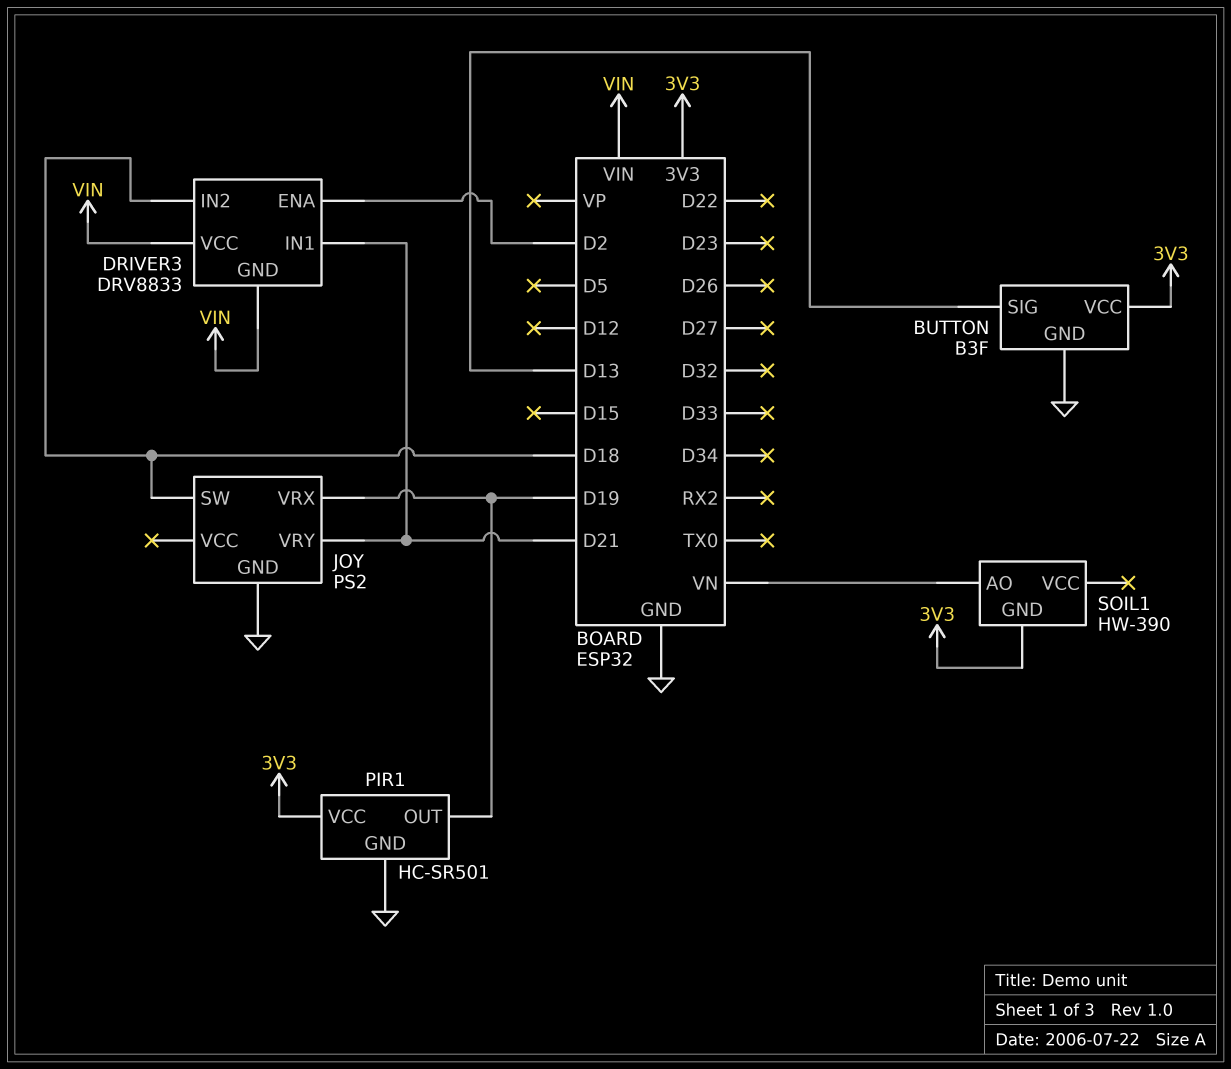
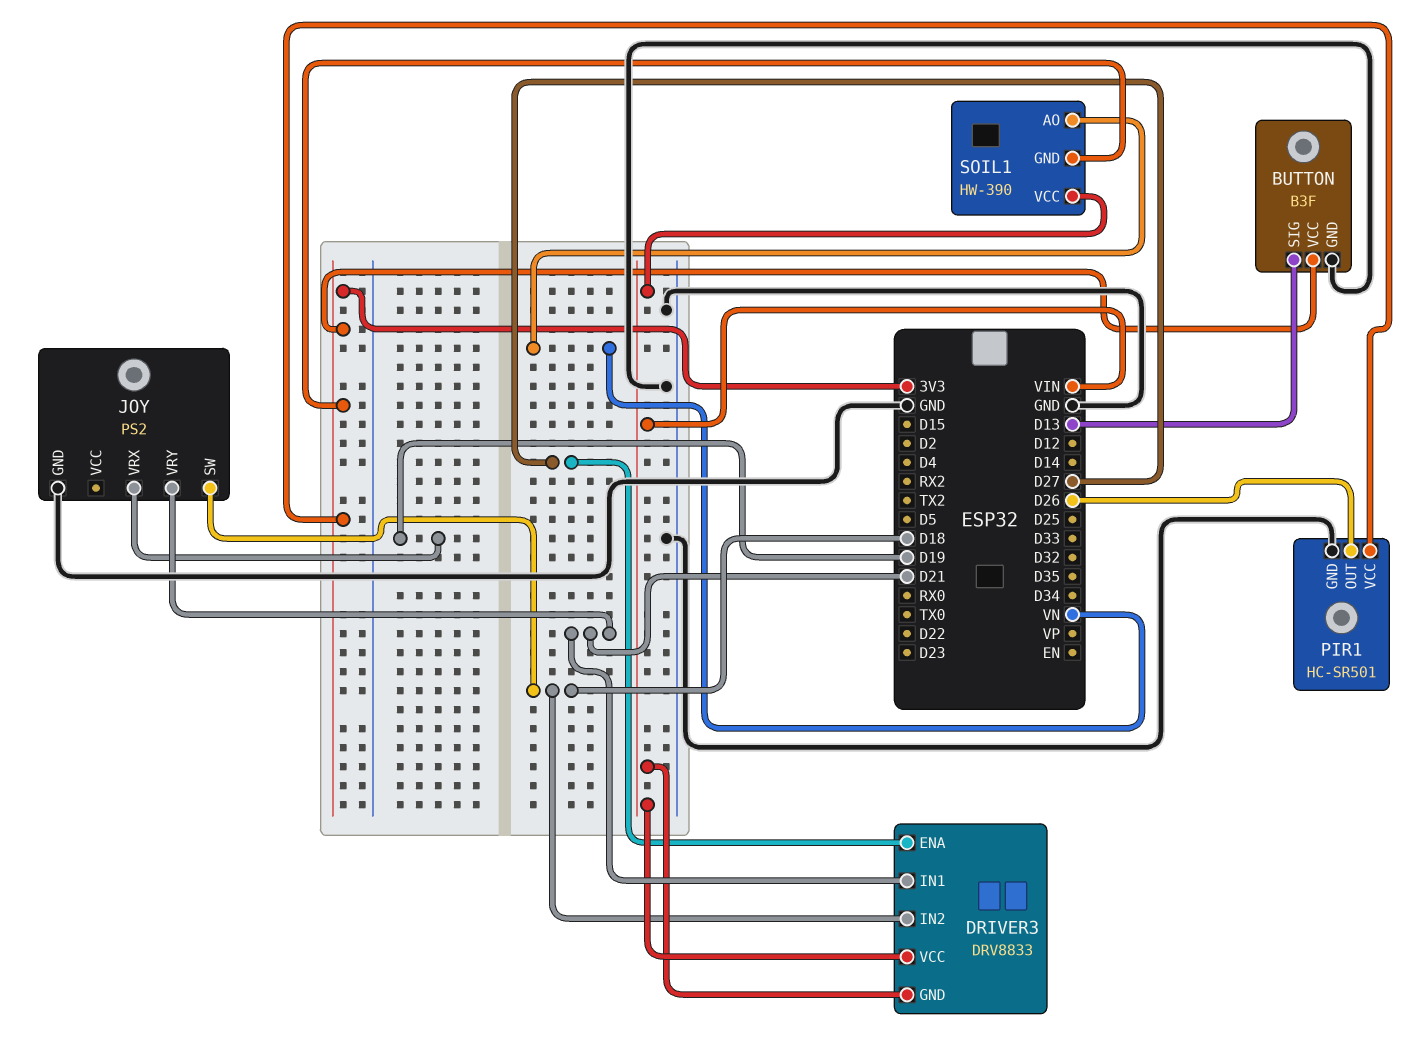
DRIVER3 pin ENA: D2 -> D27
PIR1 pin OUT: D19 -> D26
SOIL1 pin VCC: none -> VIN

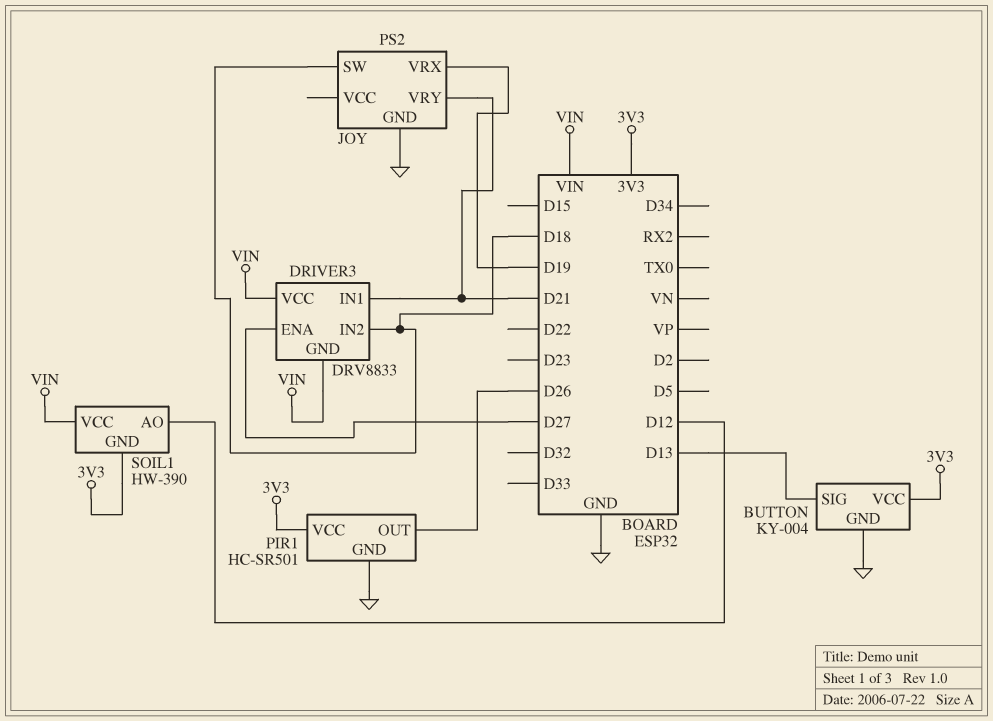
BUTTON: B3F -> KY-004
SOIL1 pin AO: VN -> D12

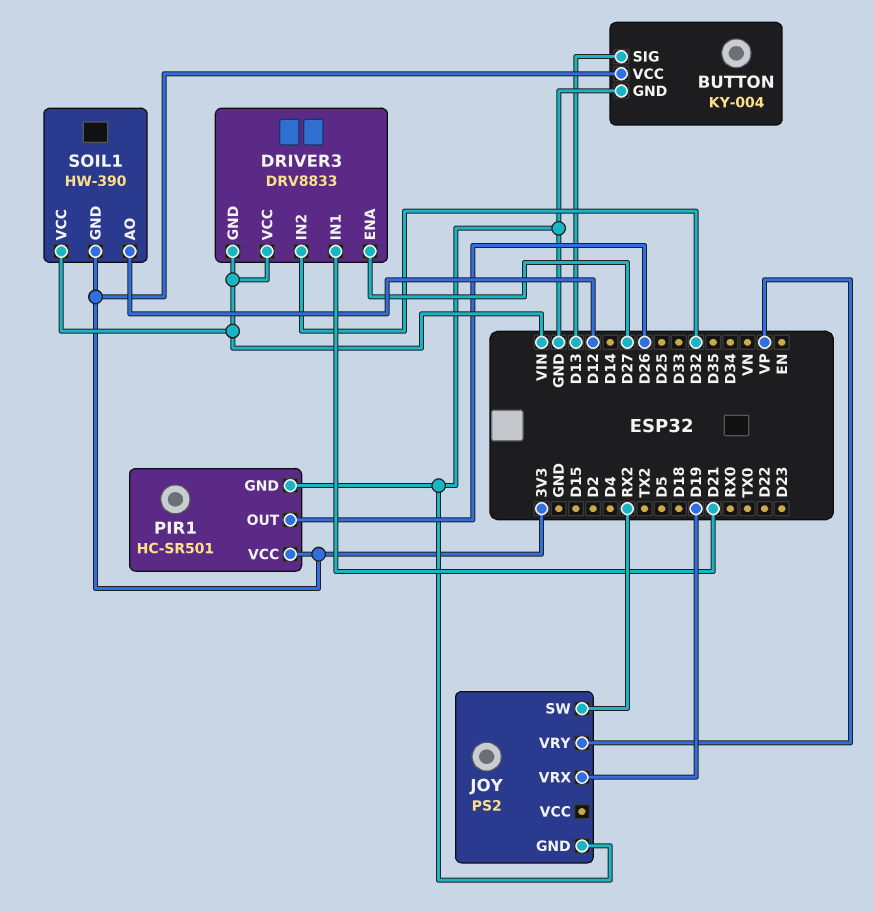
DRIVER3 pin IN2: D18 -> D32
JOY pin SW: D18 -> RX2
JOY pin VRY: D21 -> VP

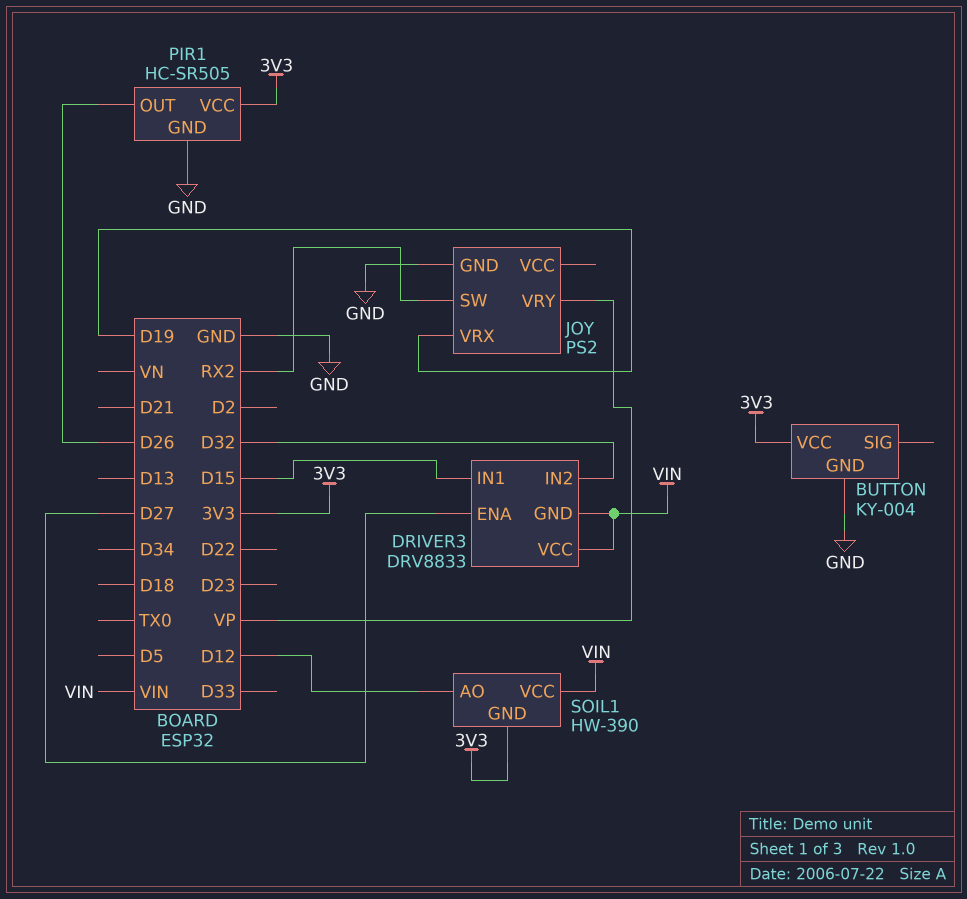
BUTTON pin SIG: D13 -> none
DRIVER3 pin IN1: D21 -> D15
PIR1: HC-SR501 -> HC-SR505

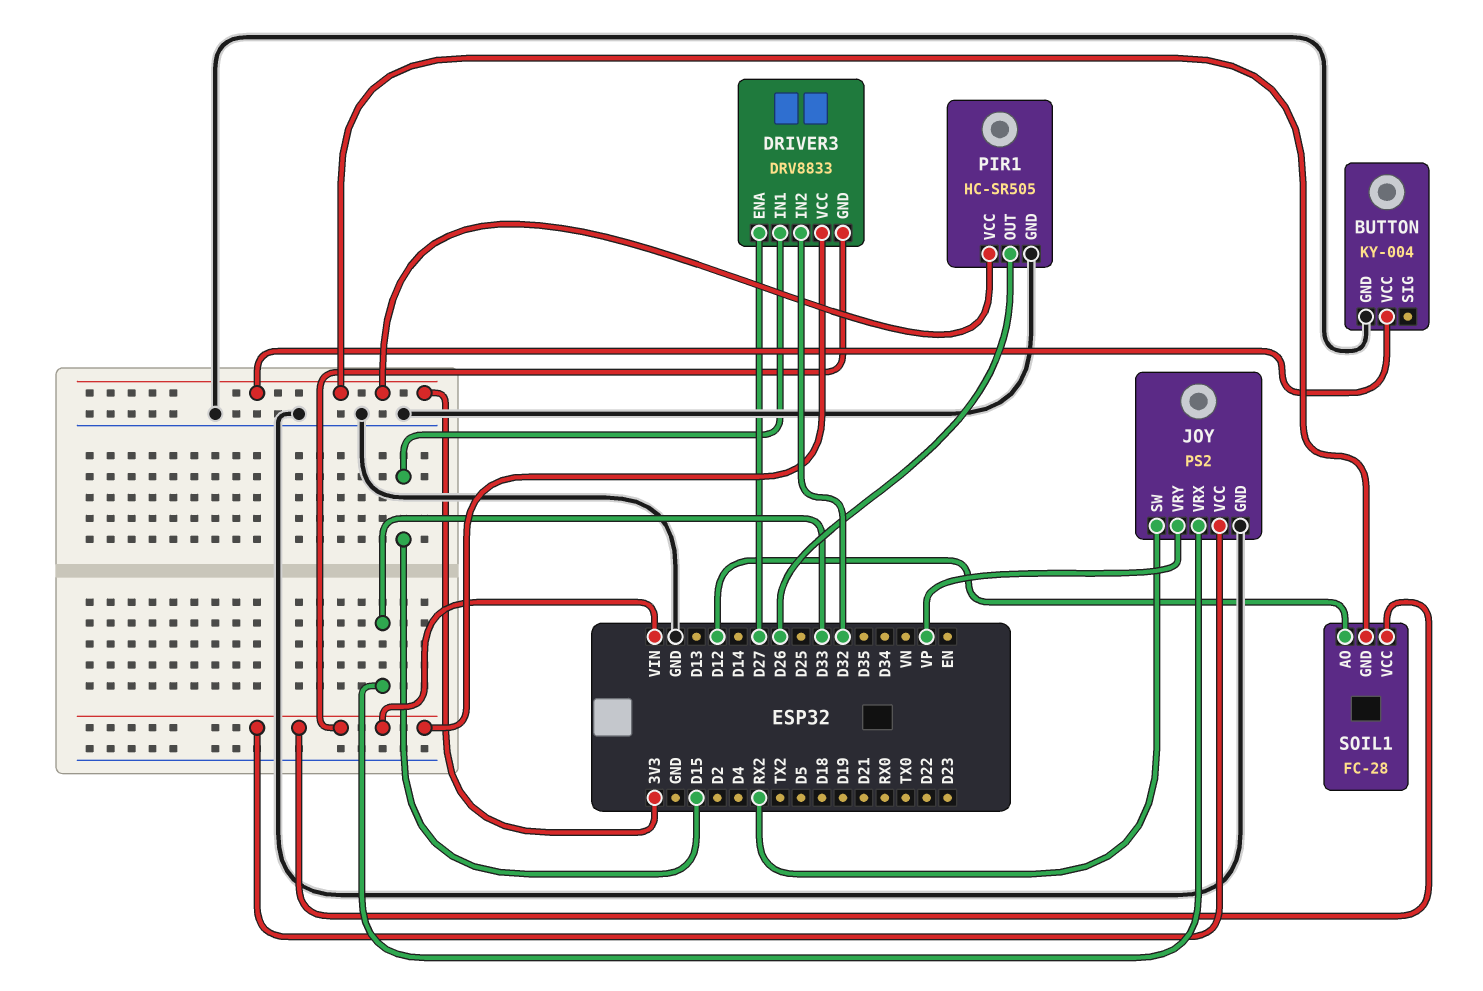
JOY pin VCC: none -> VIN
JOY pin VRX: D19 -> D33
SOIL1: HW-390 -> FC-28

